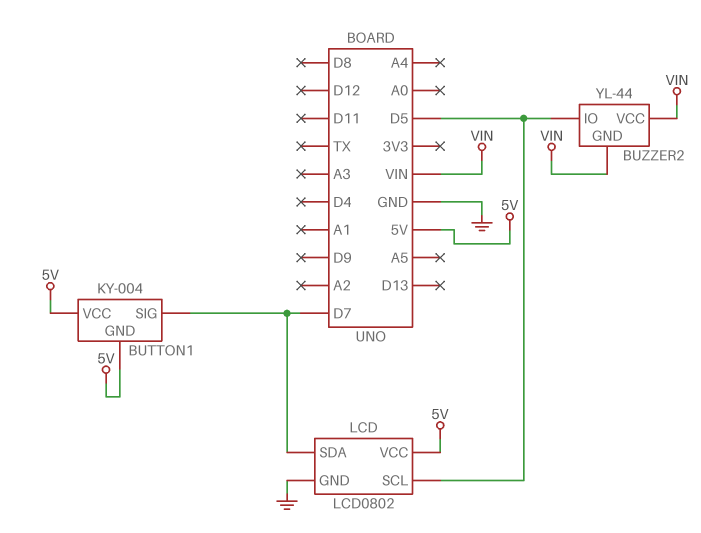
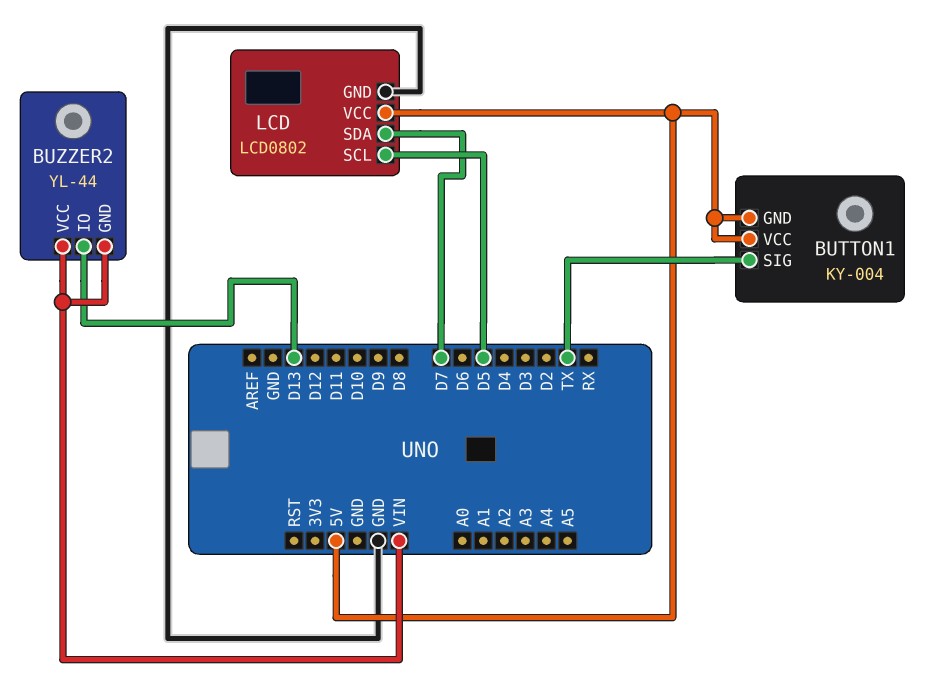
BUTTON1 pin SIG: D7 -> TX
BUZZER2 pin IO: D5 -> D13

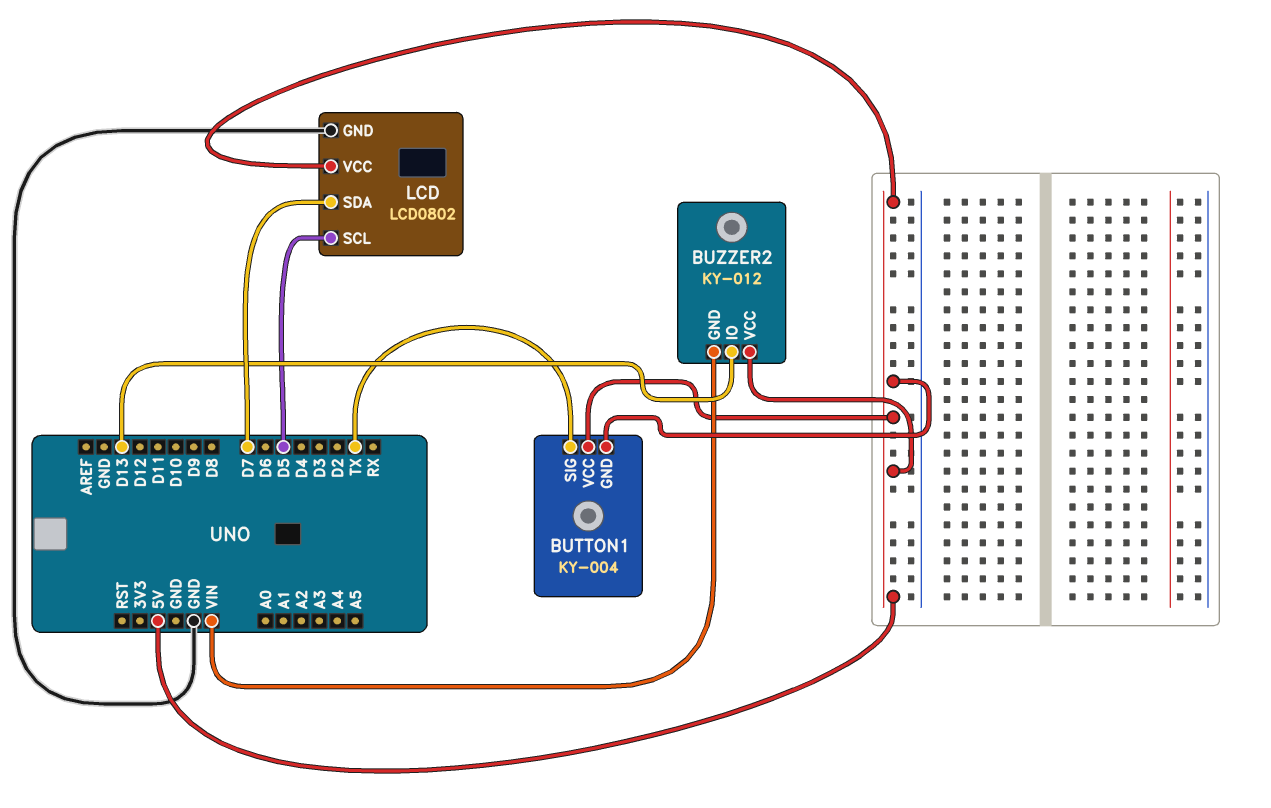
BUZZER2: YL-44 -> KY-012
BUZZER2 pin VCC: VIN -> 5V

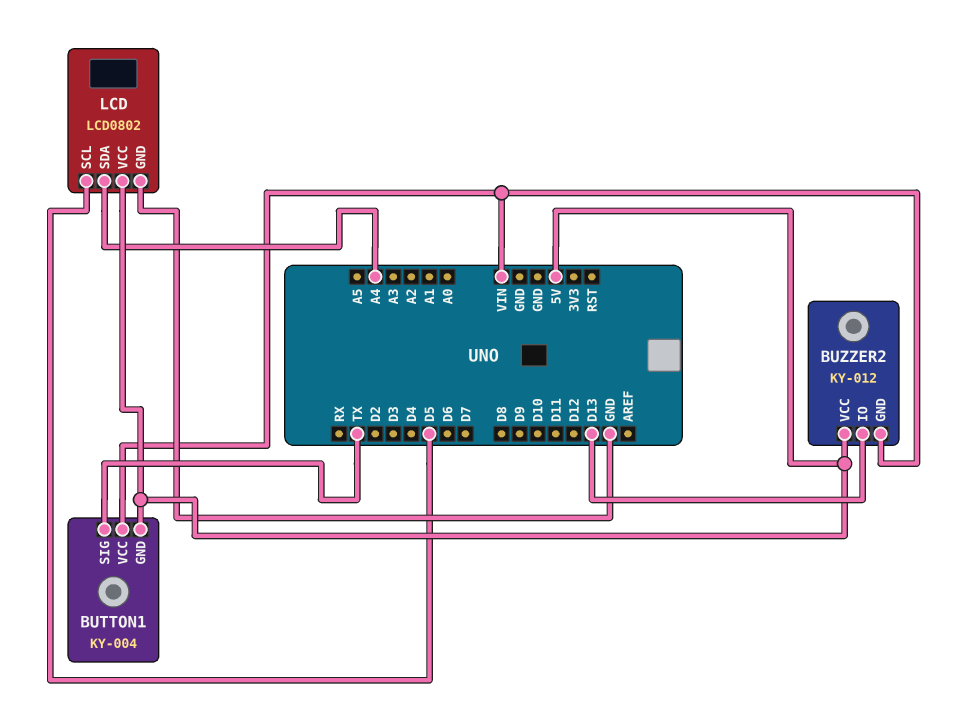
BUTTON1 pin VCC: 5V -> VIN
LCD pin SDA: D7 -> A4

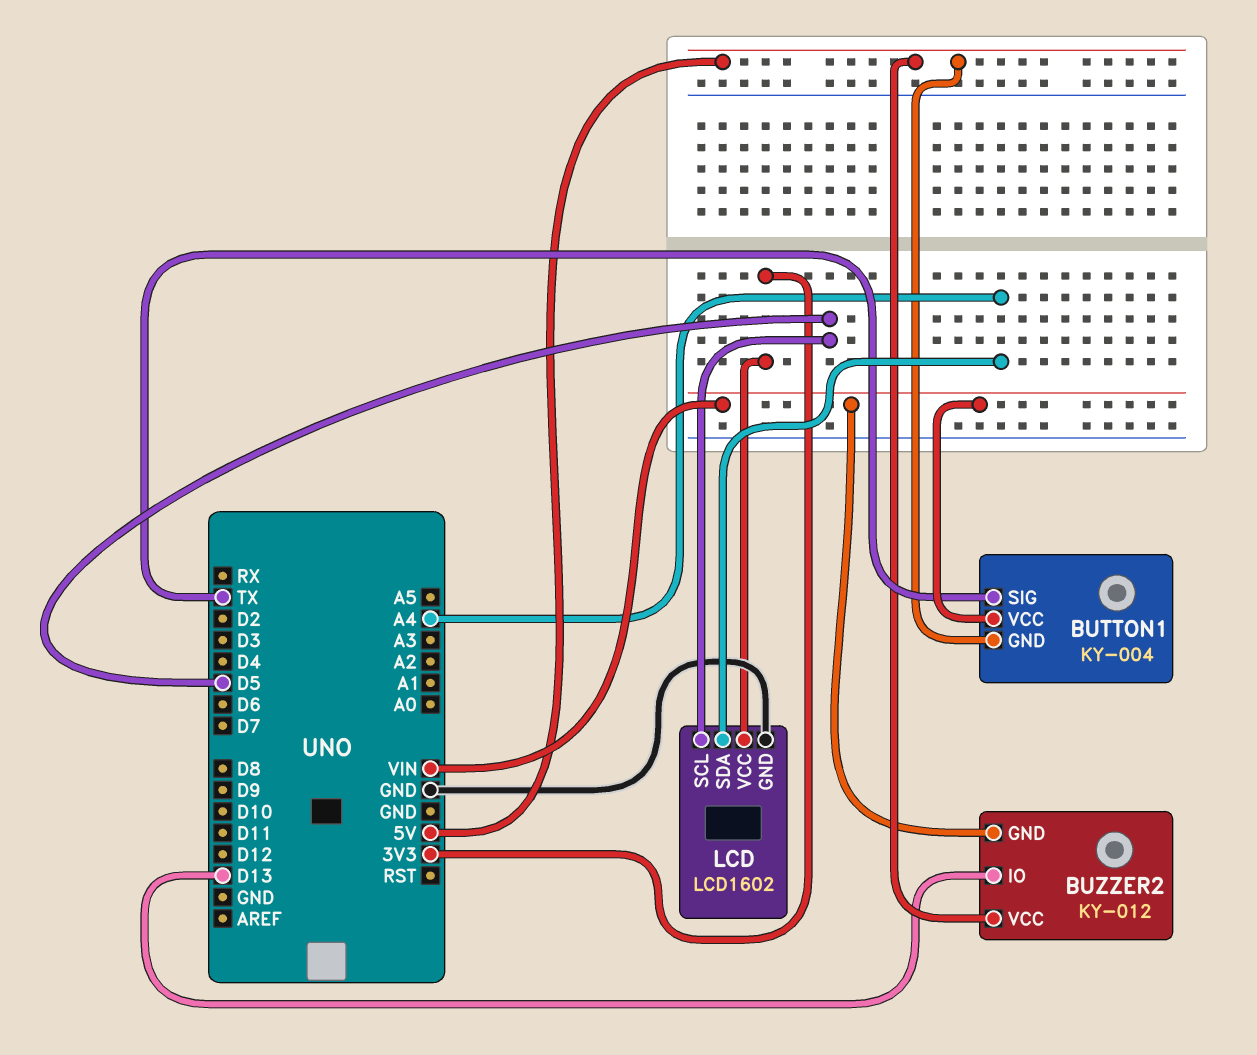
LCD: LCD0802 -> LCD1602
LCD pin VCC: 5V -> 3V3

